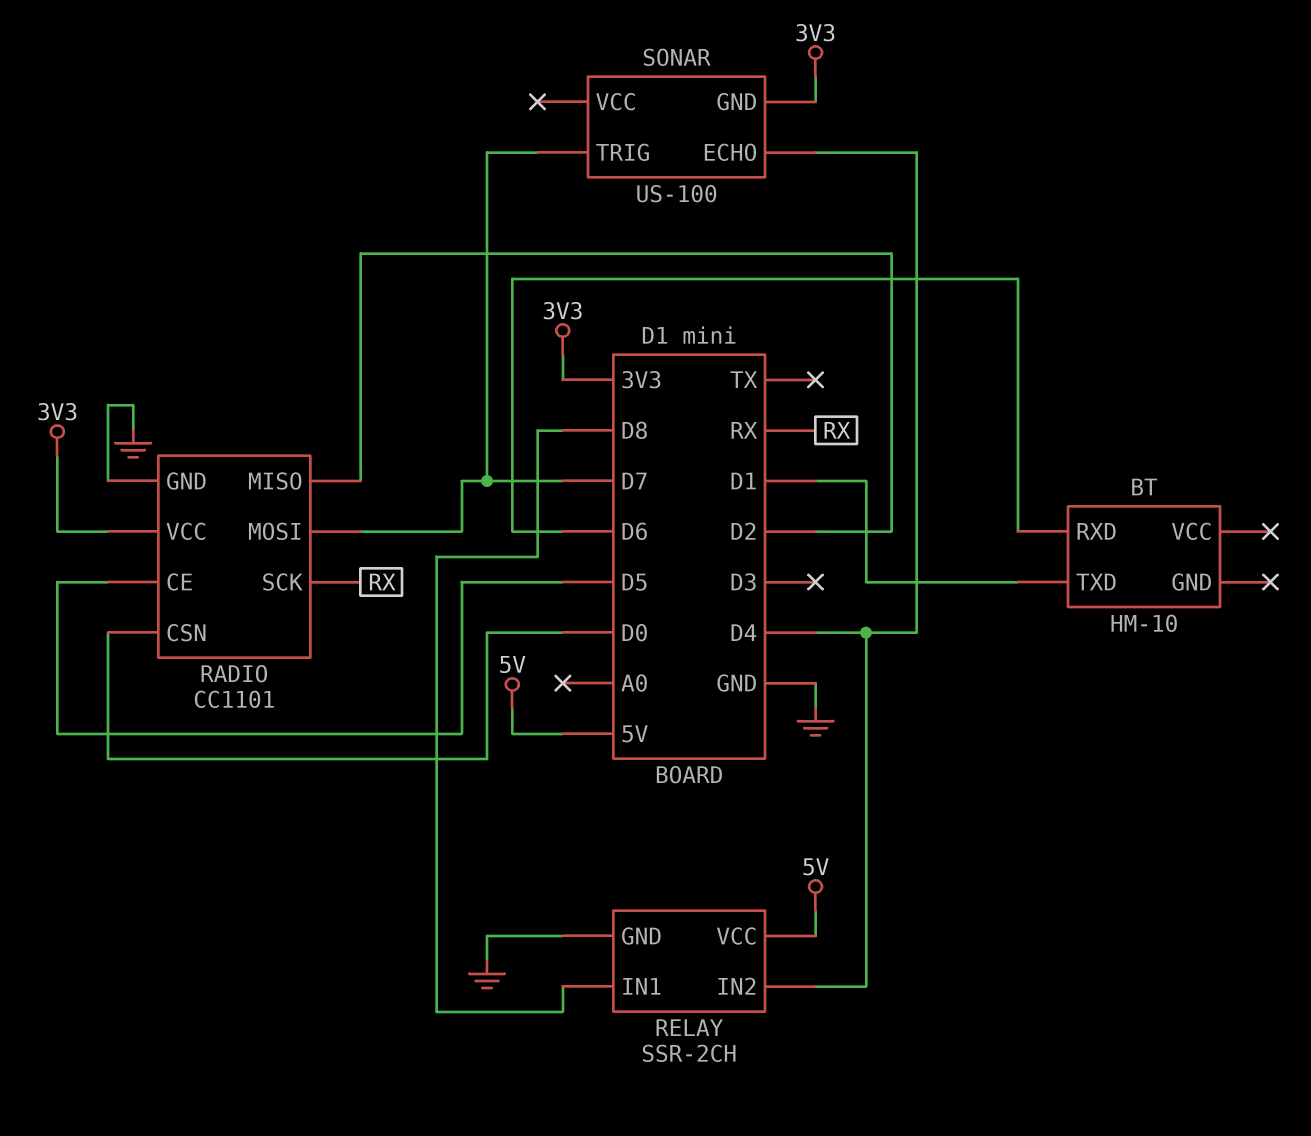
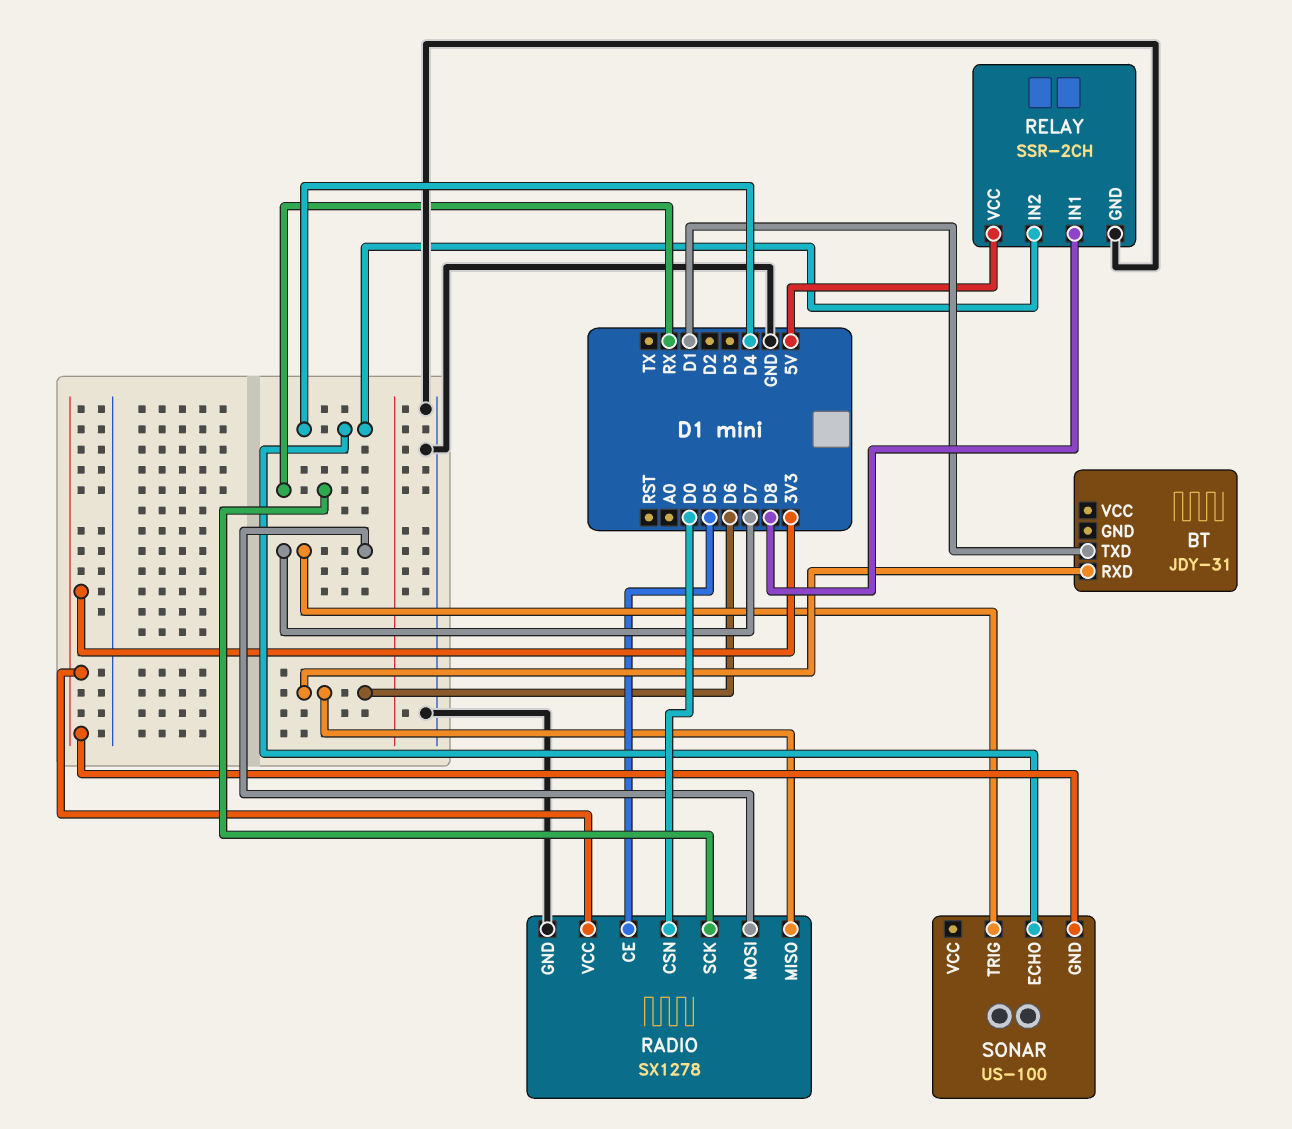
BT: HM-10 -> JDY-31
RADIO: CC1101 -> SX1278
RADIO pin MISO: D2 -> D6

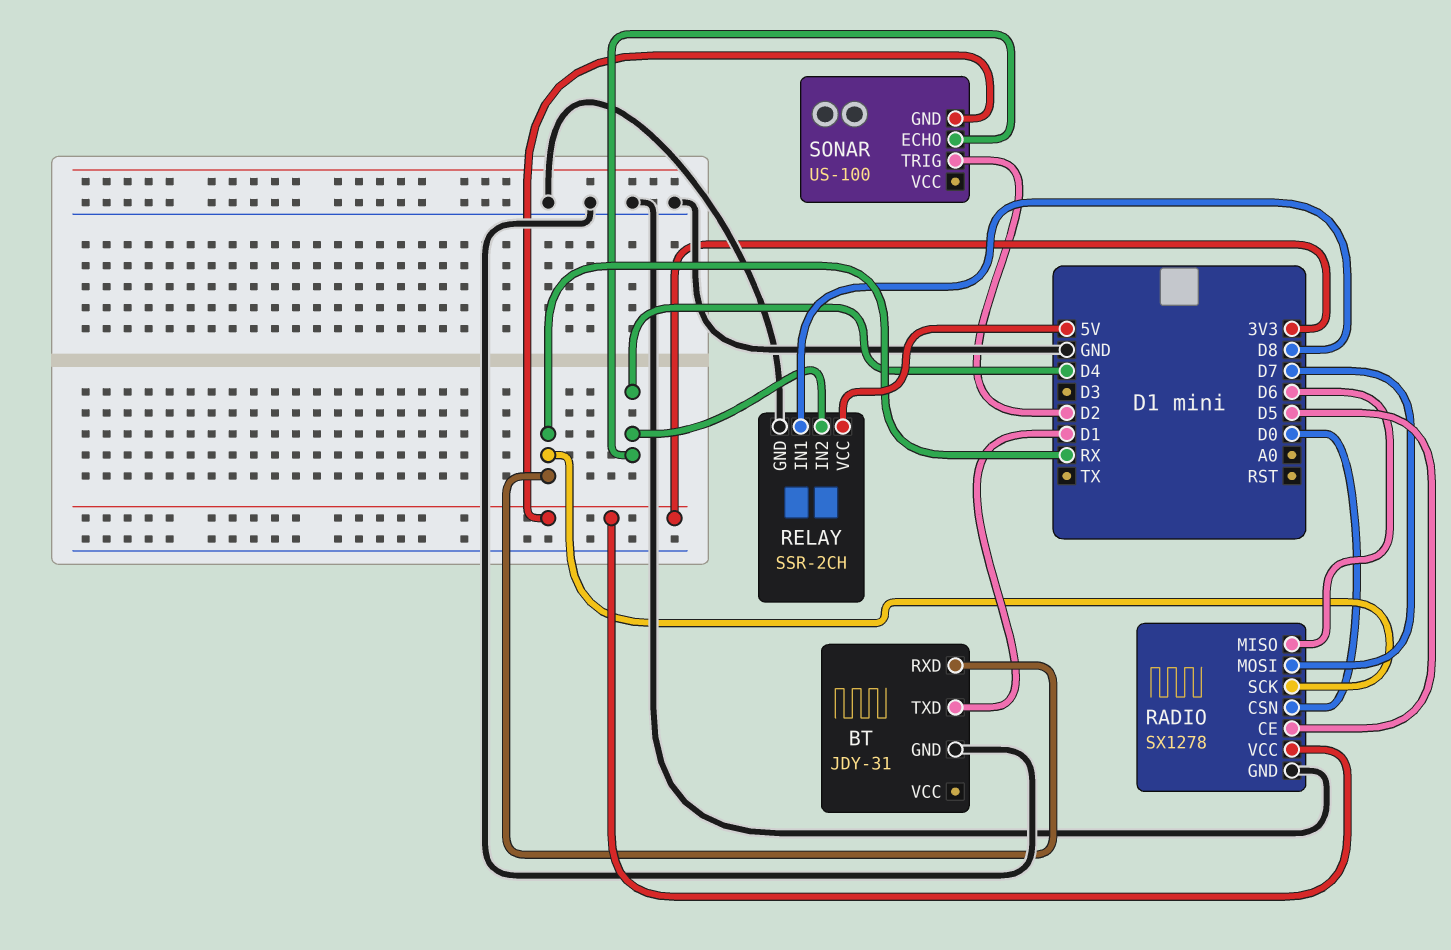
BT pin GND: none -> GND
BT pin RXD: D6 -> RX
SONAR pin TRIG: D7 -> D2

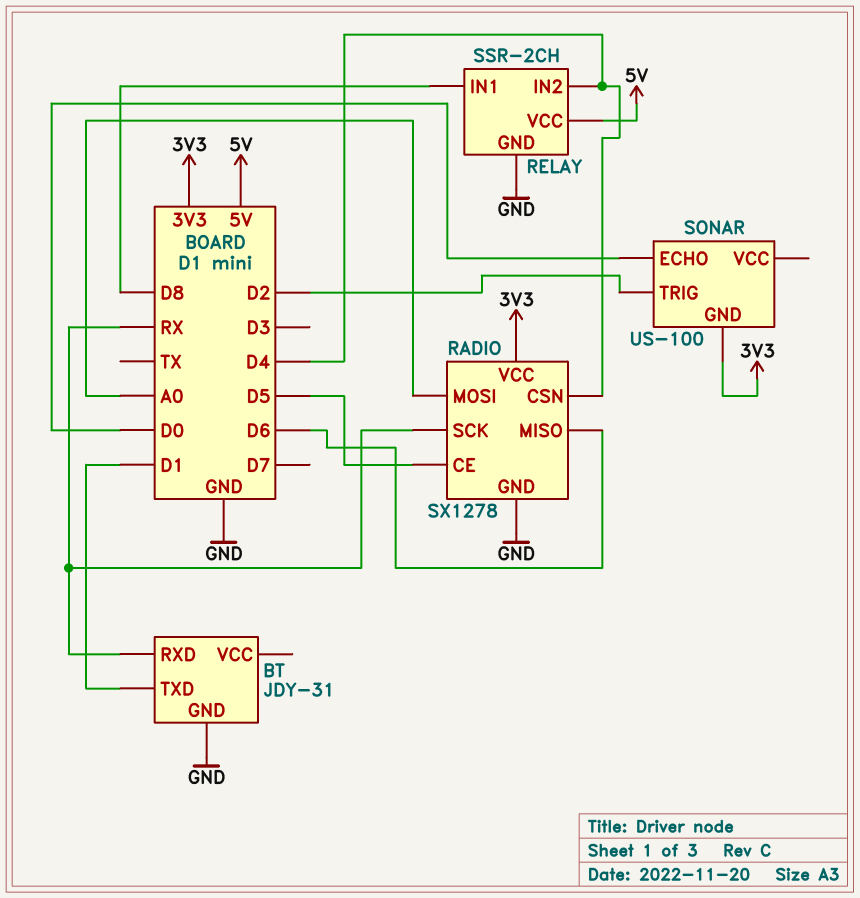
RADIO pin CSN: D0 -> D4
RADIO pin MOSI: D7 -> A0
SONAR pin ECHO: D4 -> D0

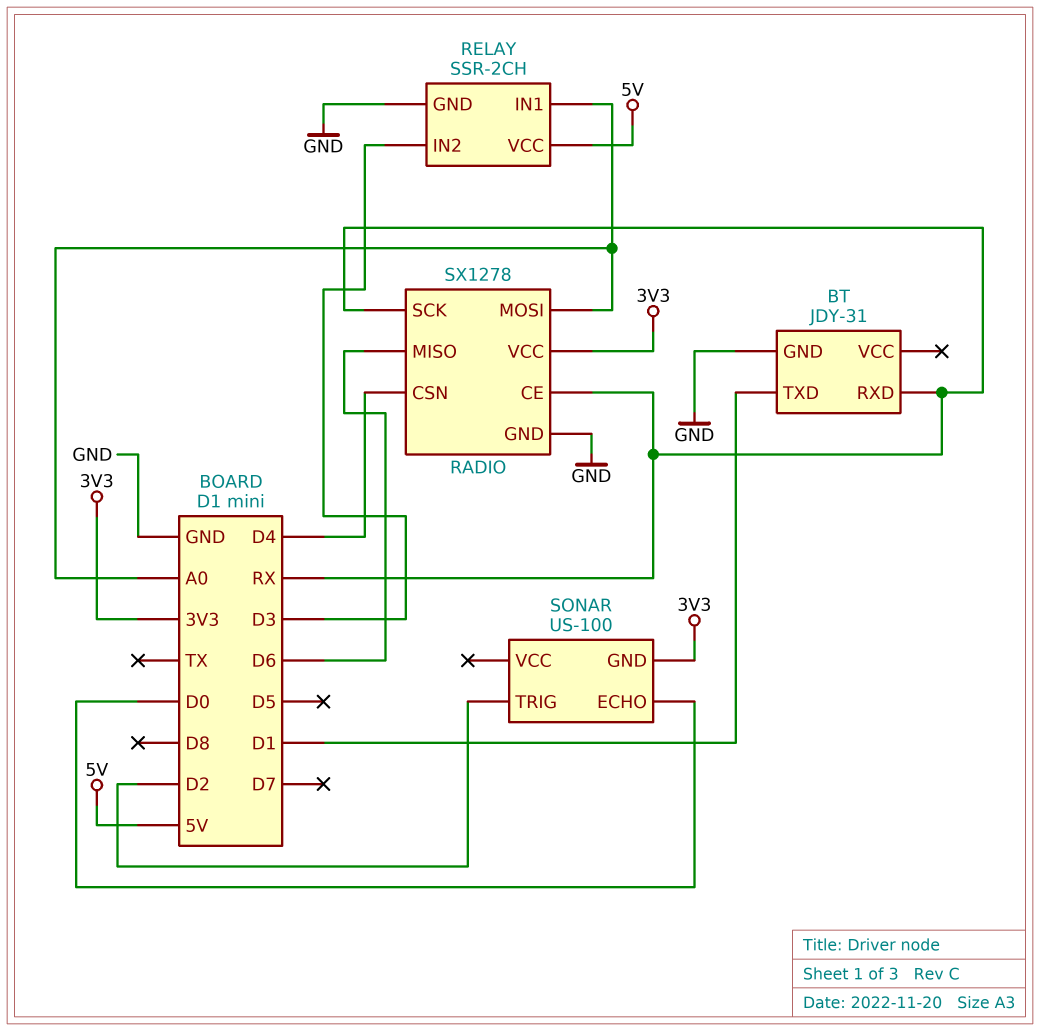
RADIO pin CE: D5 -> RX
RELAY pin IN1: D8 -> A0
RELAY pin IN2: D4 -> D3

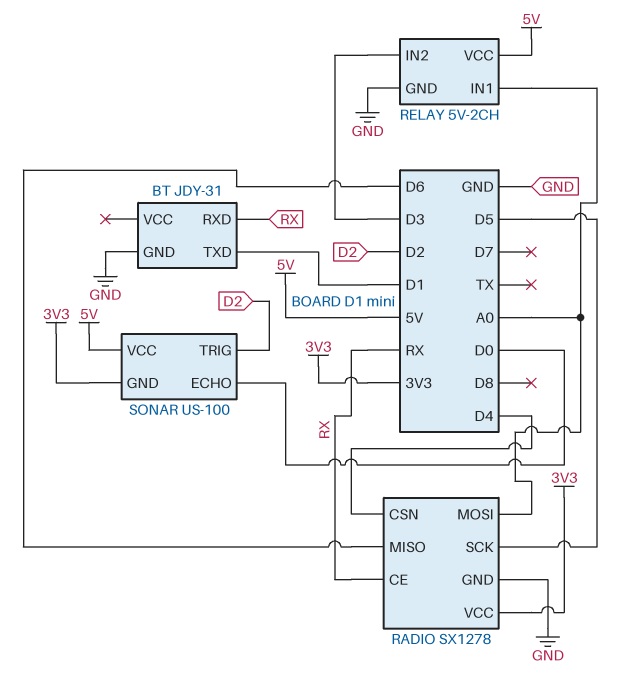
RADIO pin SCK: RX -> D5
RELAY: SSR-2CH -> 5V-2CH
SONAR pin VCC: none -> 5V

